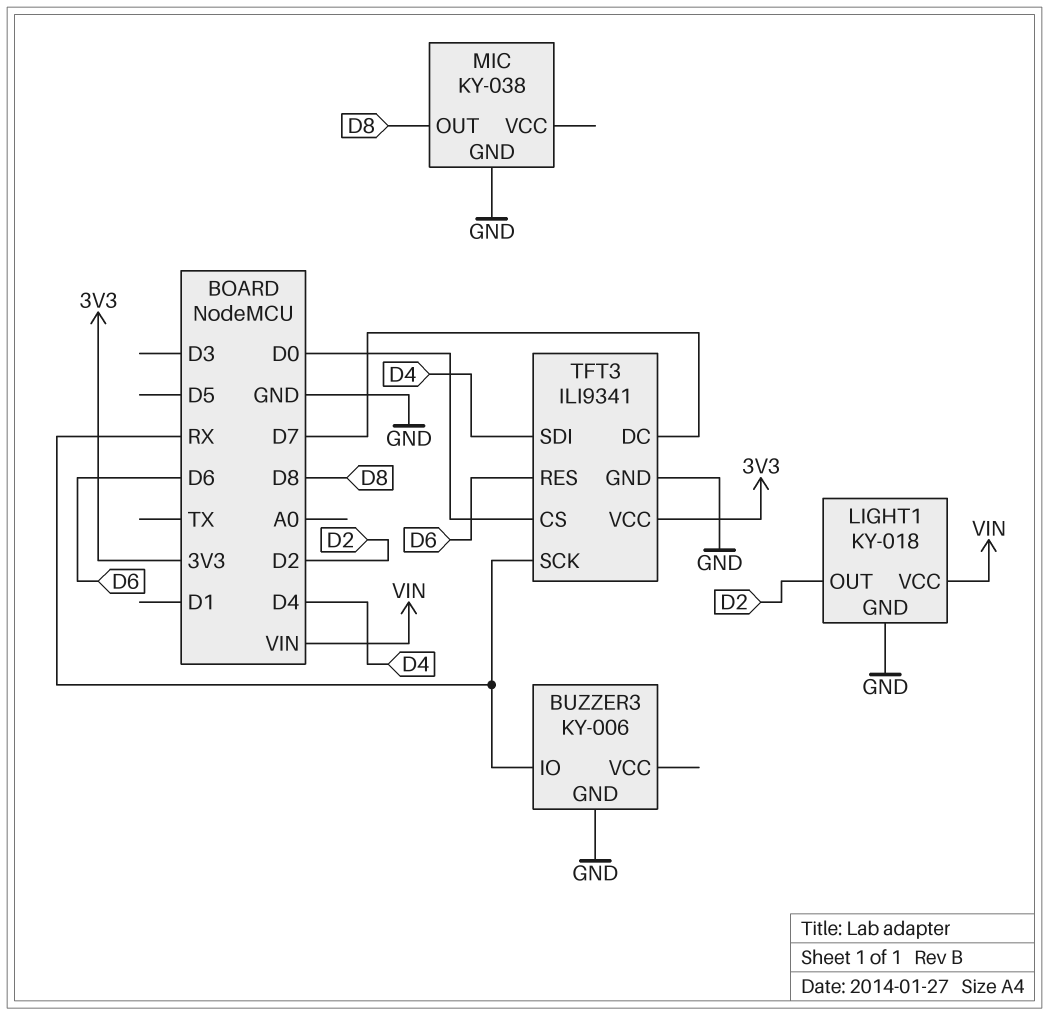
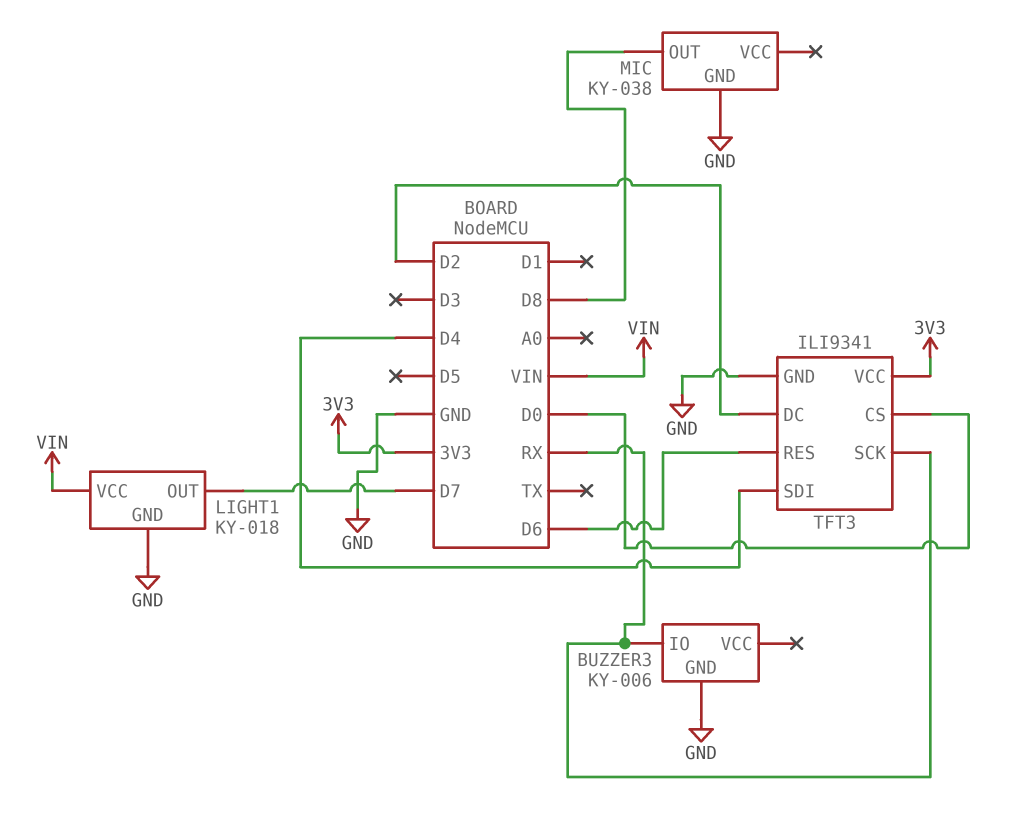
LIGHT1 pin OUT: D2 -> D7
TFT3 pin DC: D7 -> D2

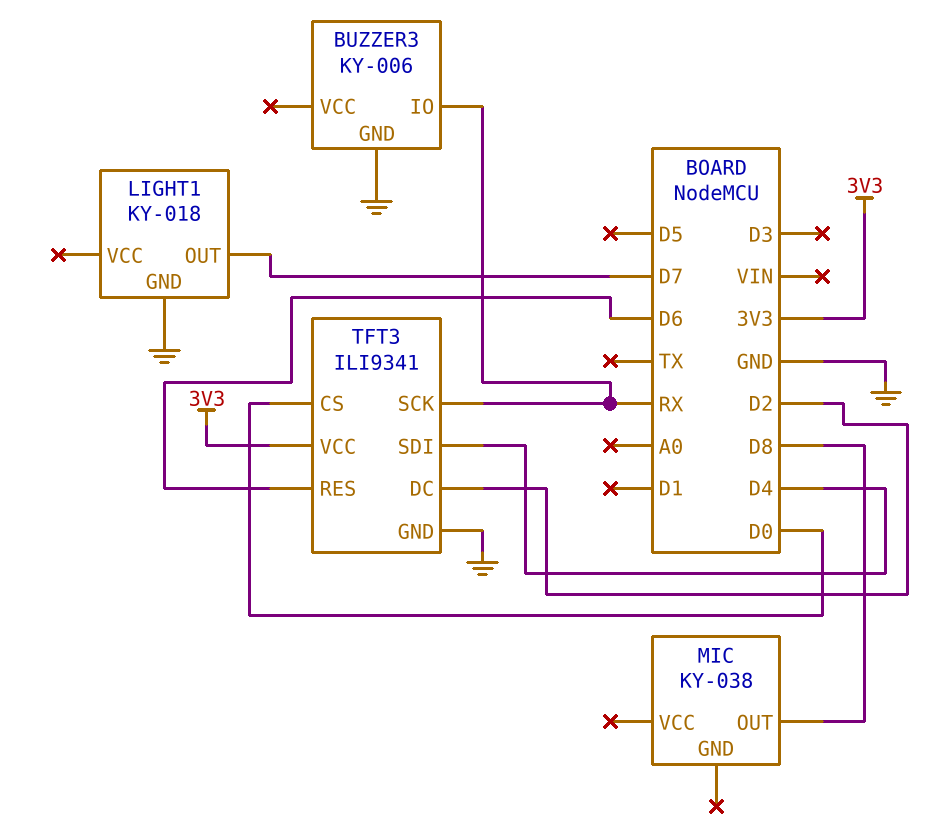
LIGHT1 pin VCC: VIN -> none
MIC pin GND: GND -> none

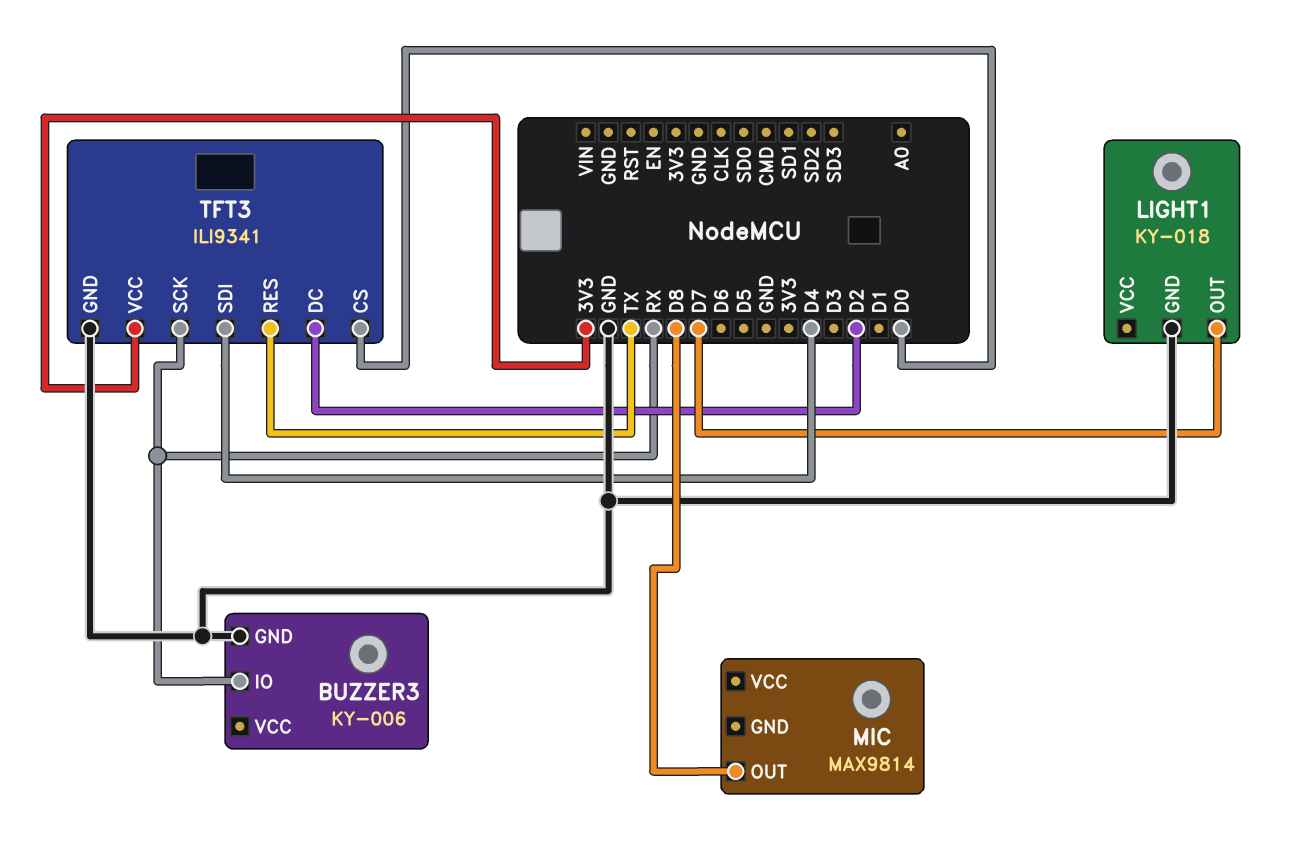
MIC: KY-038 -> MAX9814
TFT3 pin RES: D6 -> TX

